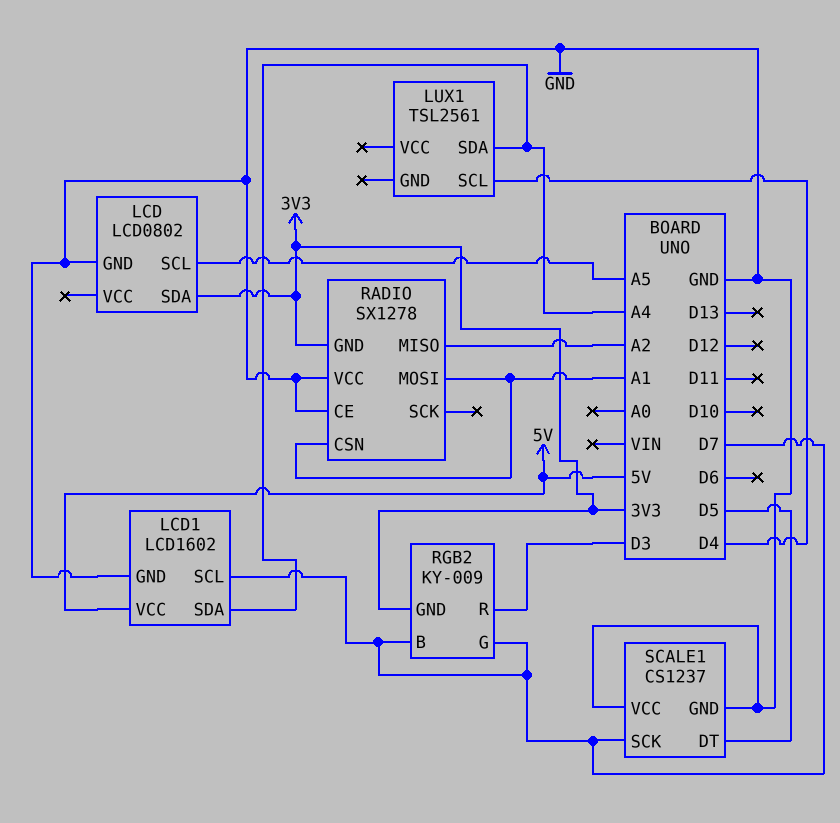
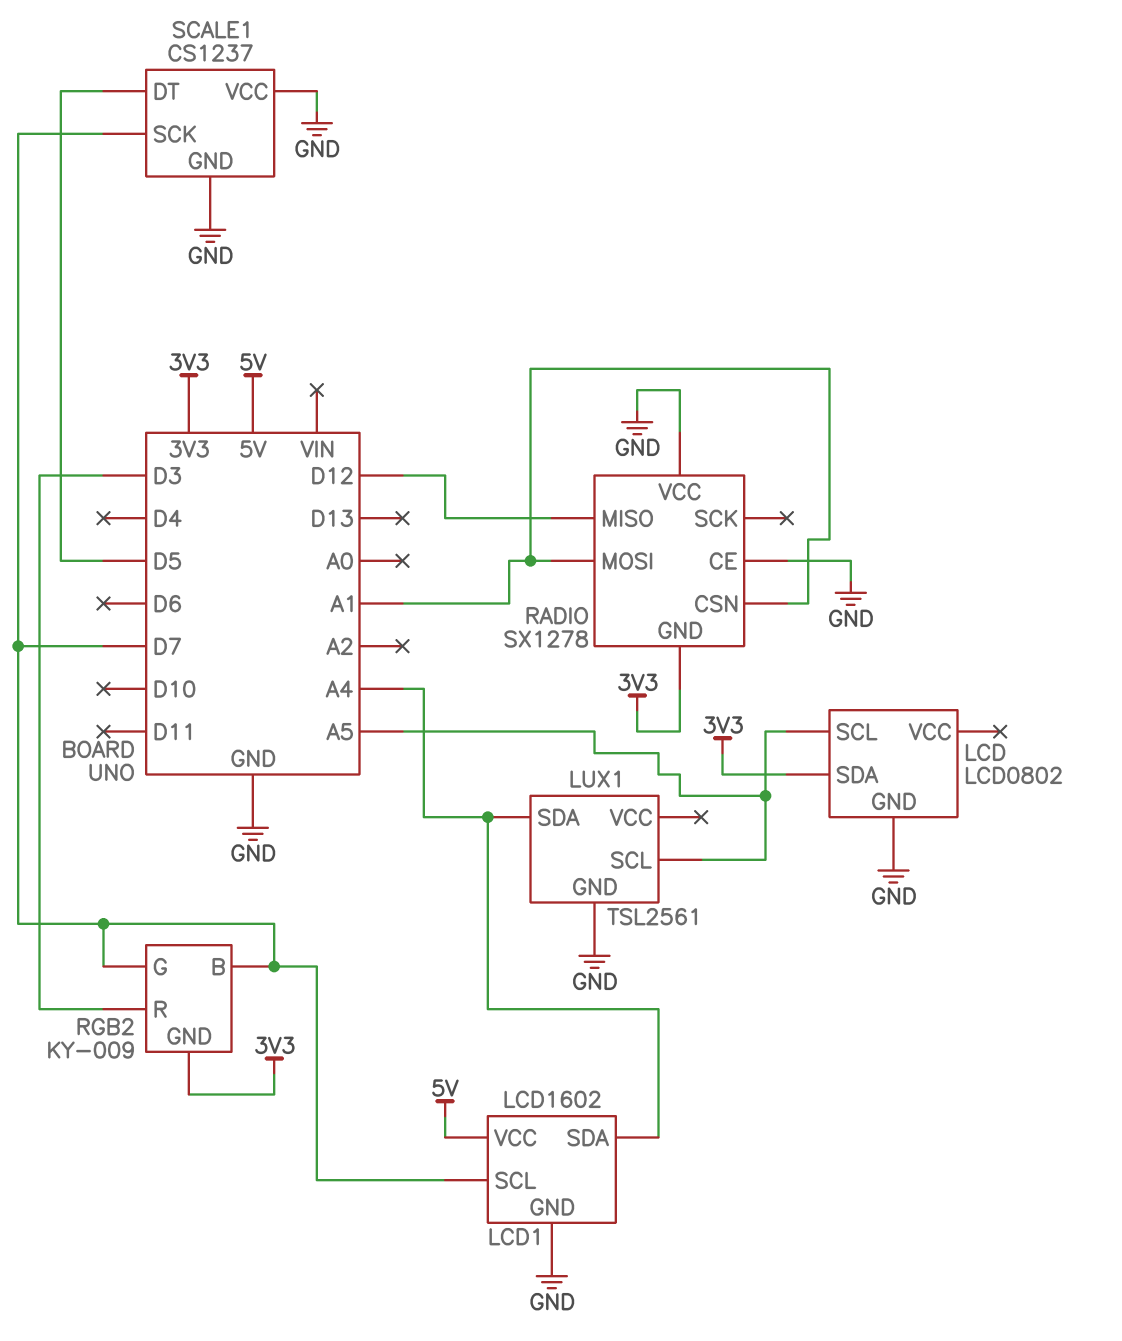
LUX1 pin GND: none -> GND
LUX1 pin SCL: D4 -> A5
RADIO pin MISO: A2 -> D12

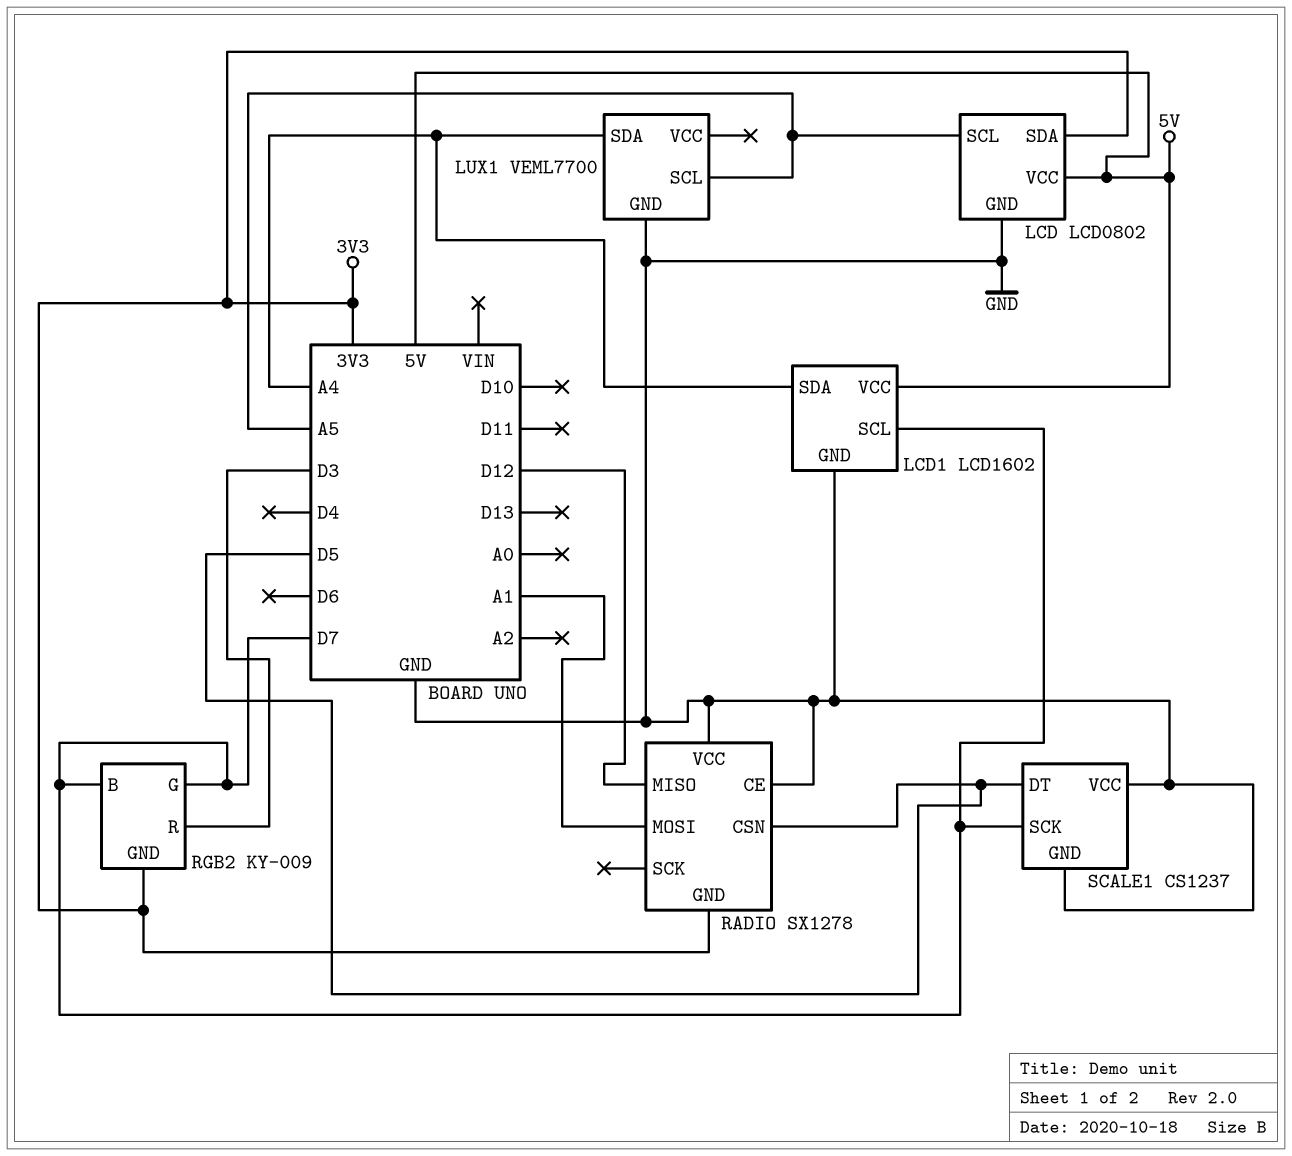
LCD pin VCC: none -> 5V
LUX1: TSL2561 -> VEML7700
RADIO pin CSN: A1 -> D5

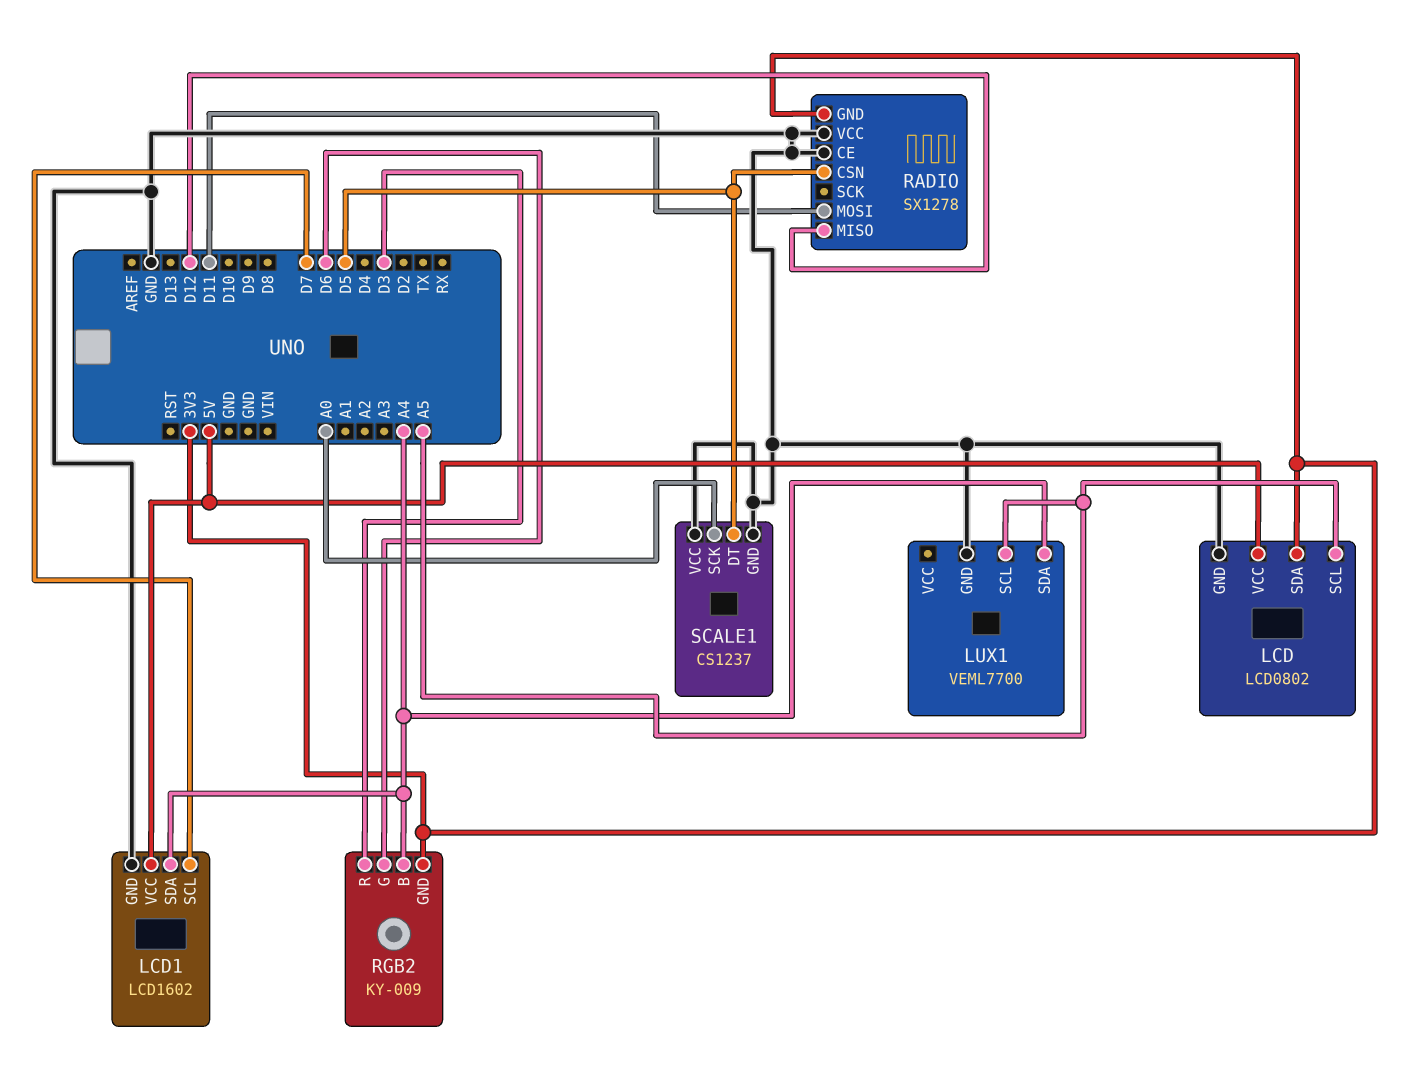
RADIO pin MOSI: A1 -> D11
RGB2 pin B: D7 -> A4
RGB2 pin G: D7 -> D6
SCALE1 pin SCK: D7 -> A0

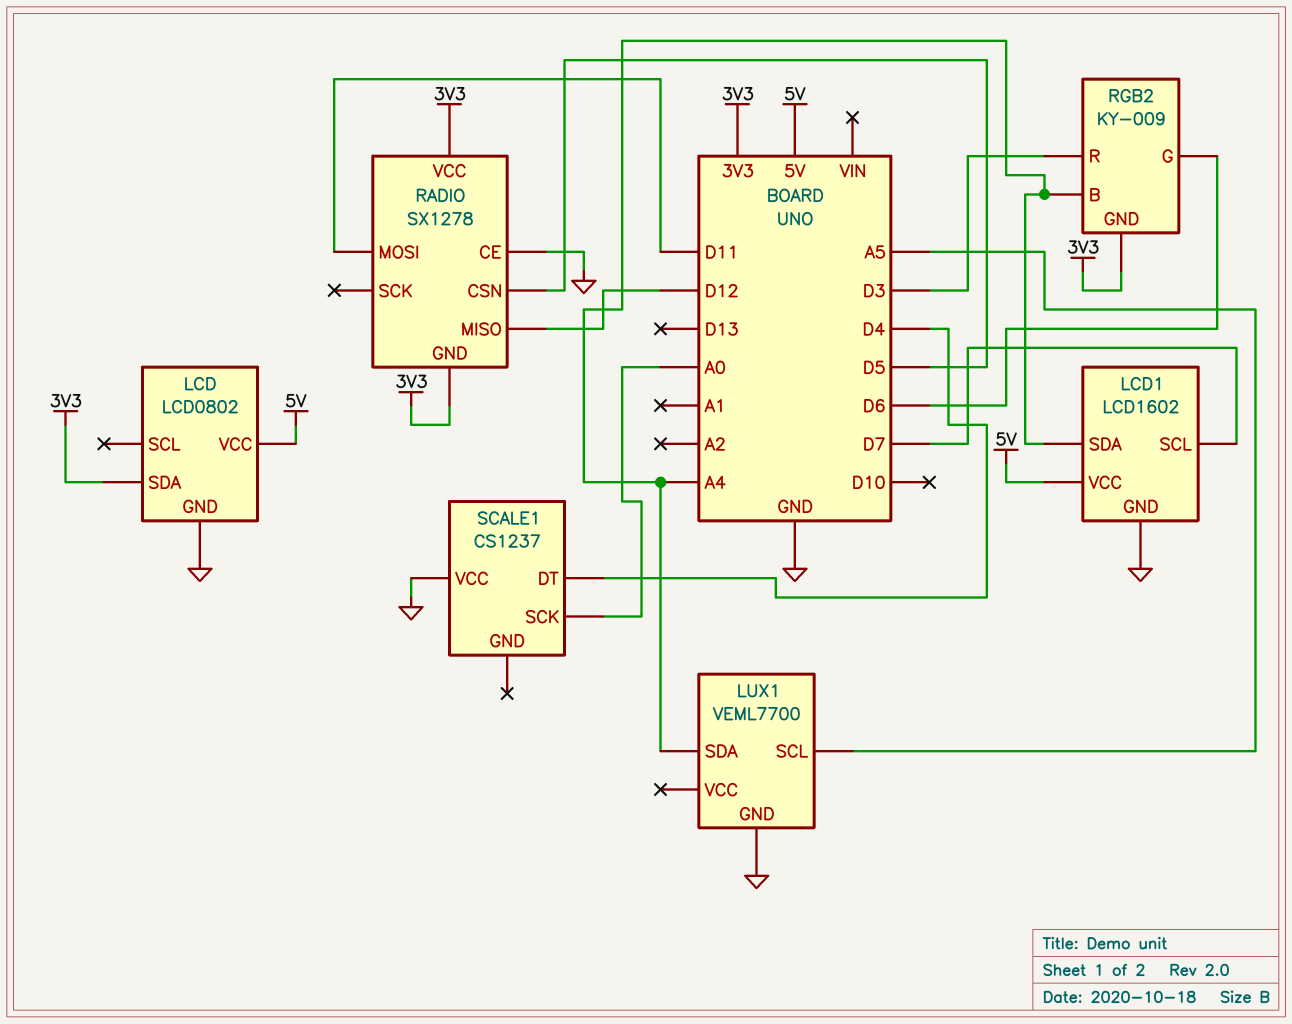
LCD pin SCL: A5 -> none
RADIO pin VCC: GND -> 3V3
SCALE1 pin DT: D5 -> D4
SCALE1 pin GND: GND -> none

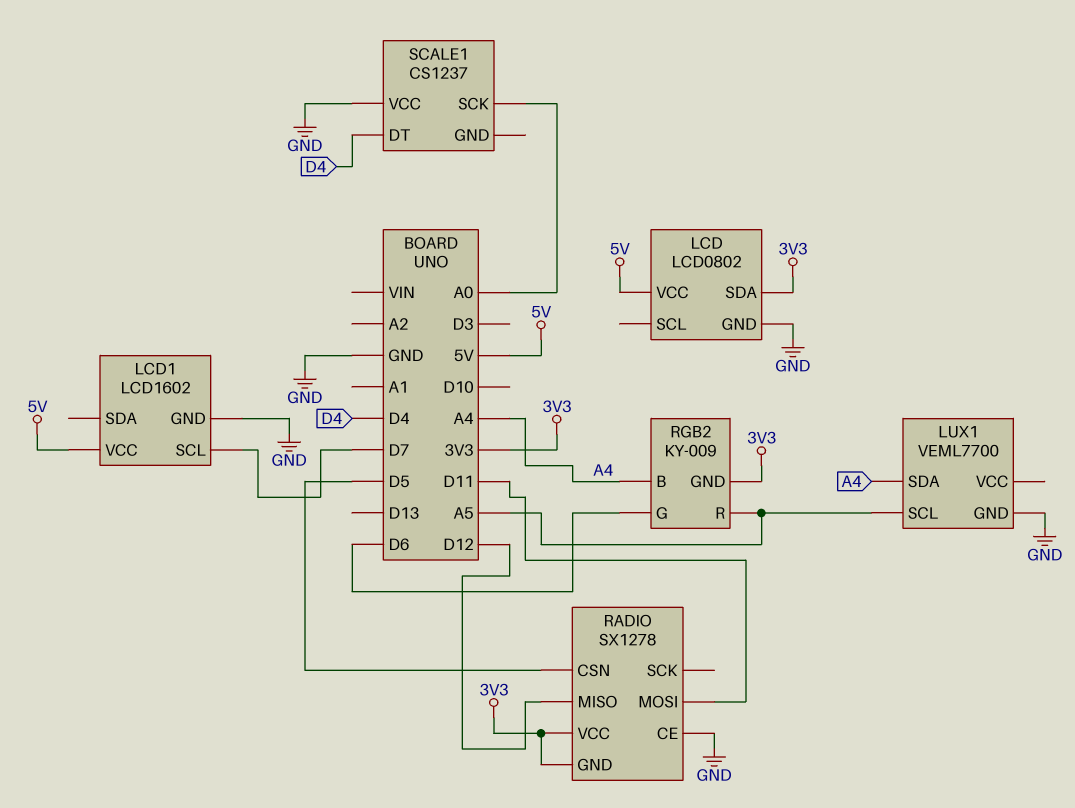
LCD1 pin SDA: A4 -> none
RGB2 pin R: D3 -> A5

